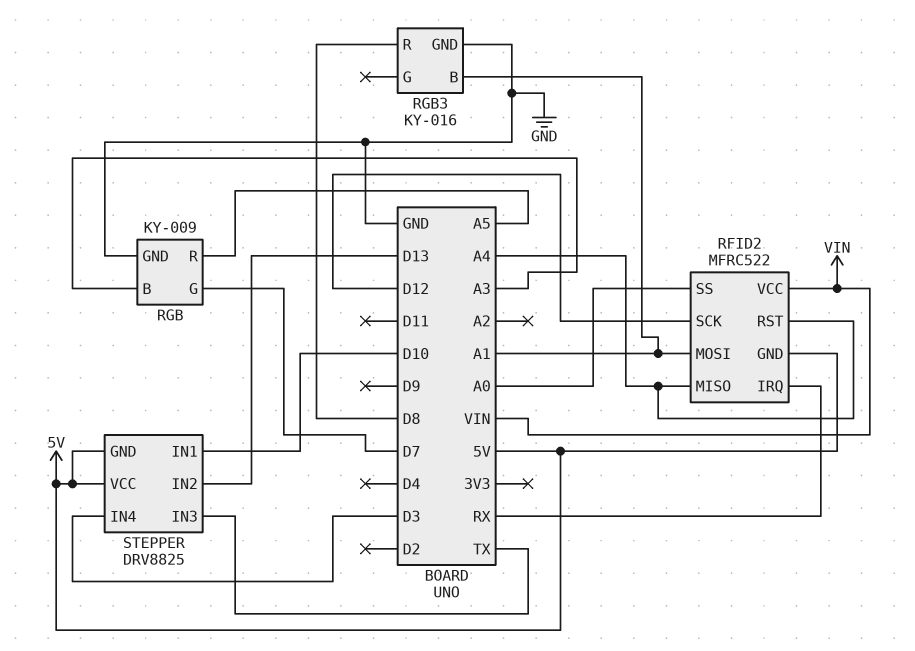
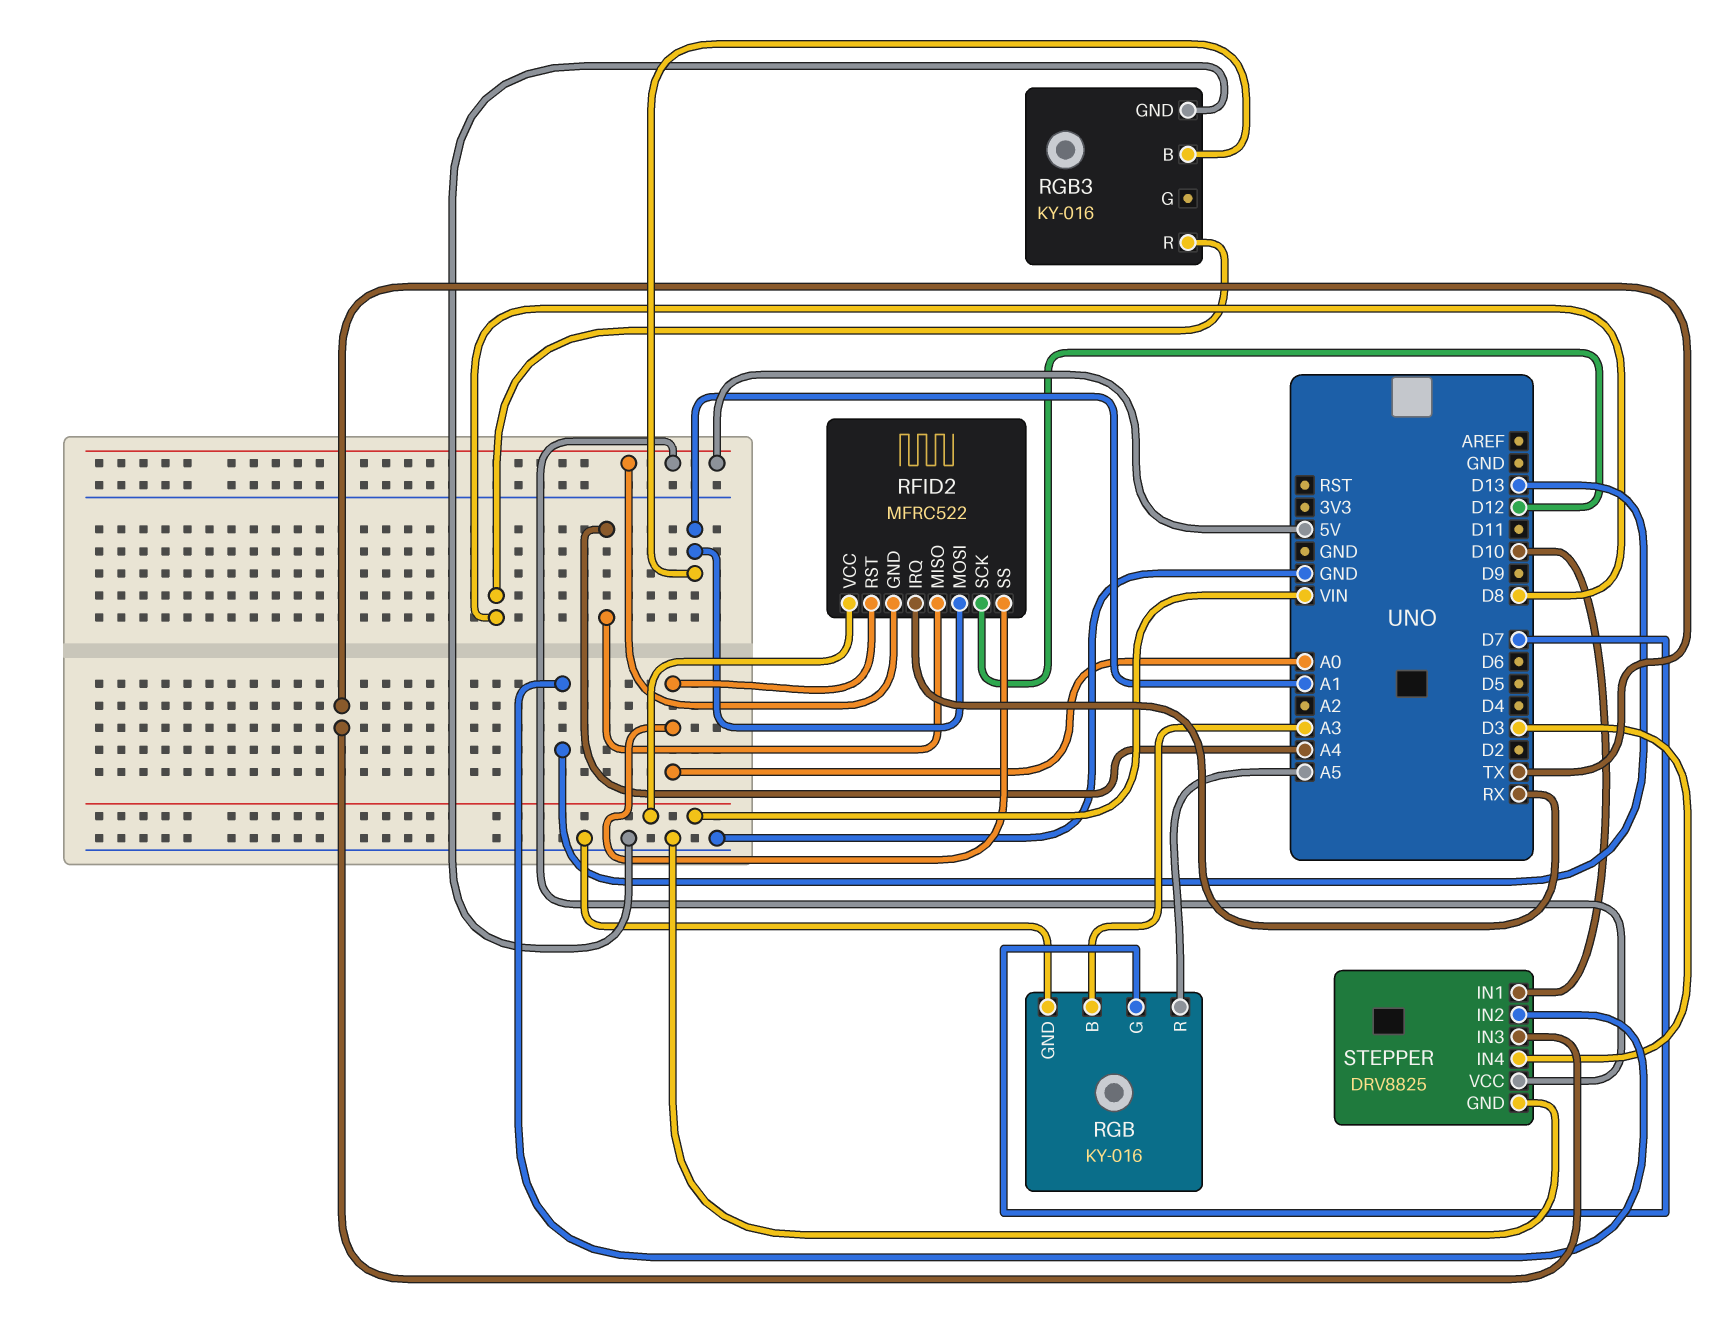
RFID2 pin RST: A4 -> A0
RGB: KY-009 -> KY-016
STEPPER pin GND: 5V -> GND

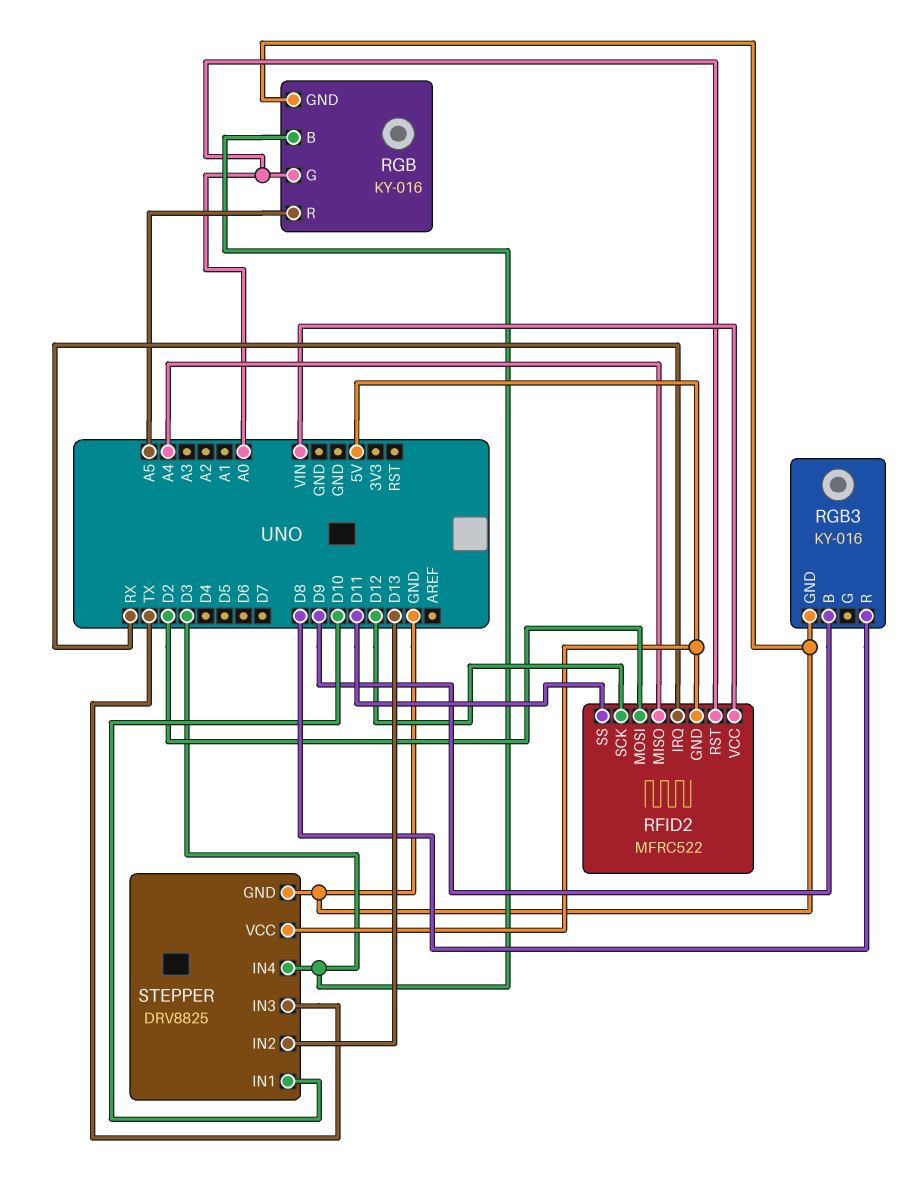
RFID2 pin MOSI: A1 -> D2
RFID2 pin SS: A0 -> D11
RGB pin B: A3 -> D3
RGB pin G: D7 -> A0
RGB3 pin B: A1 -> D9

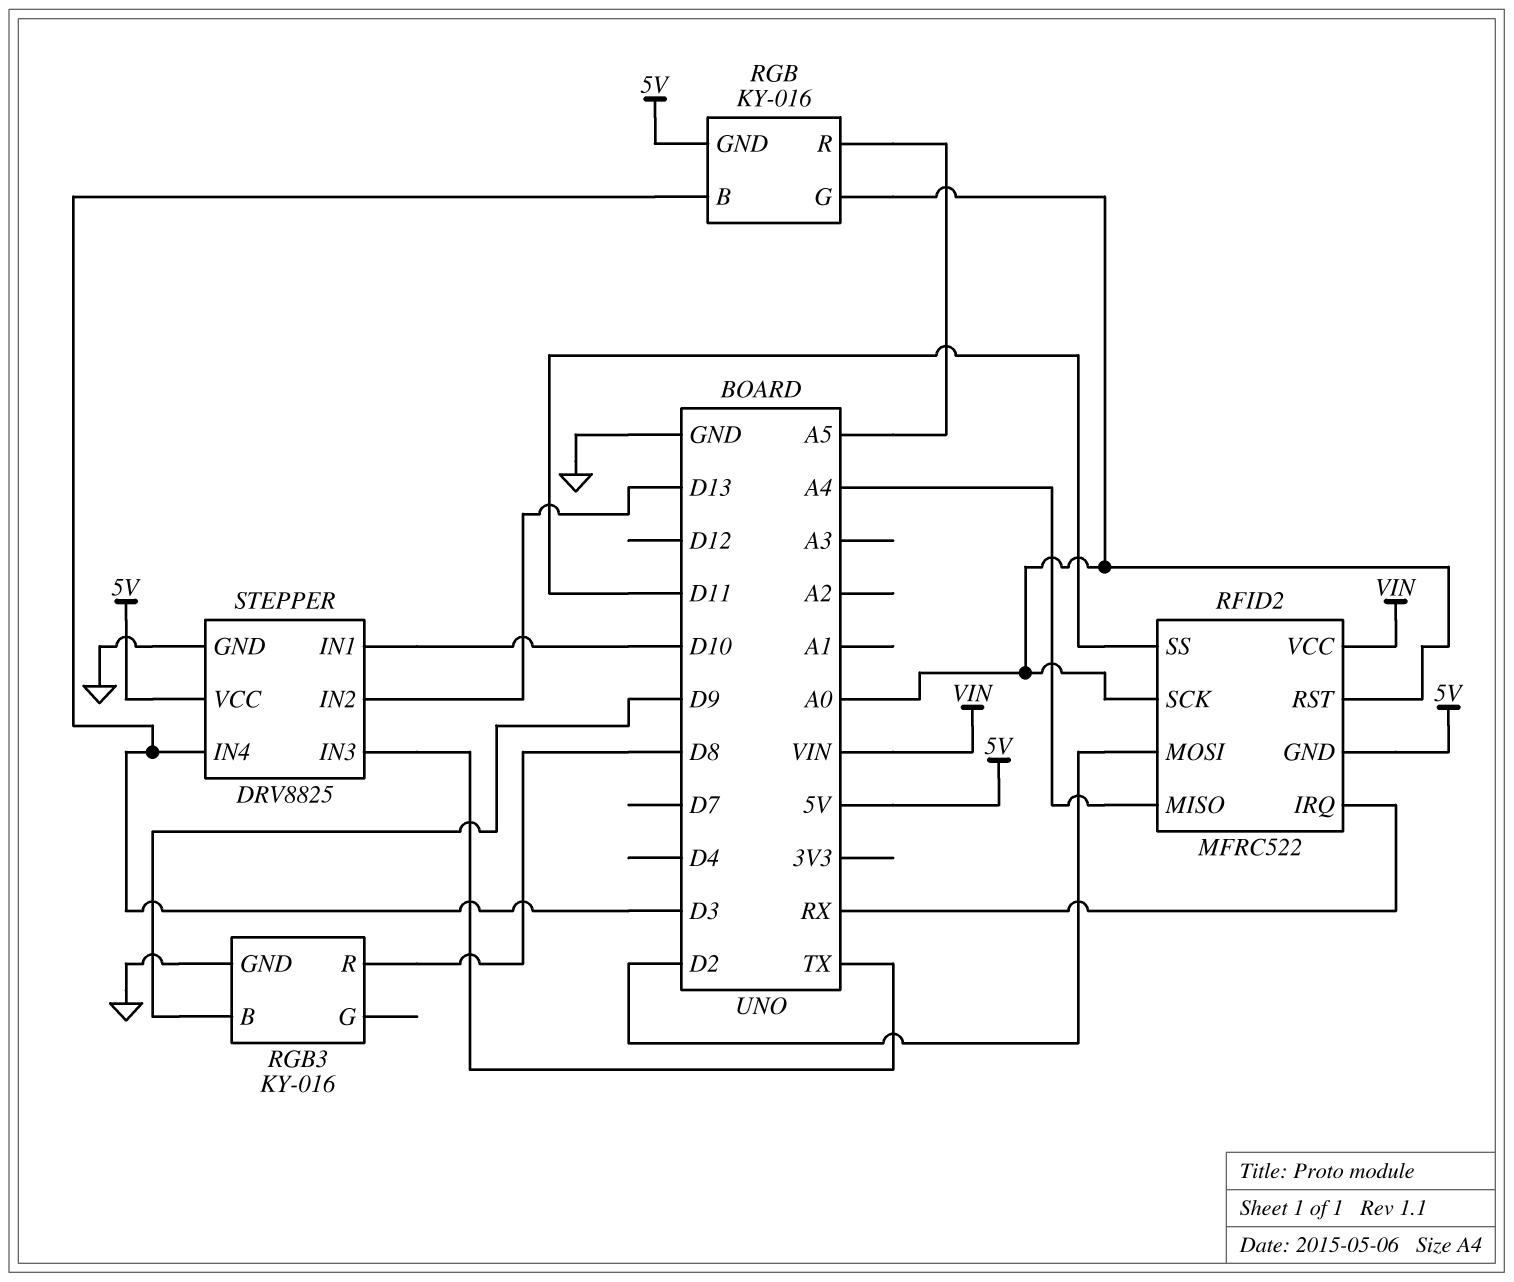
RFID2 pin SCK: D12 -> A0
RGB pin GND: GND -> 5V

